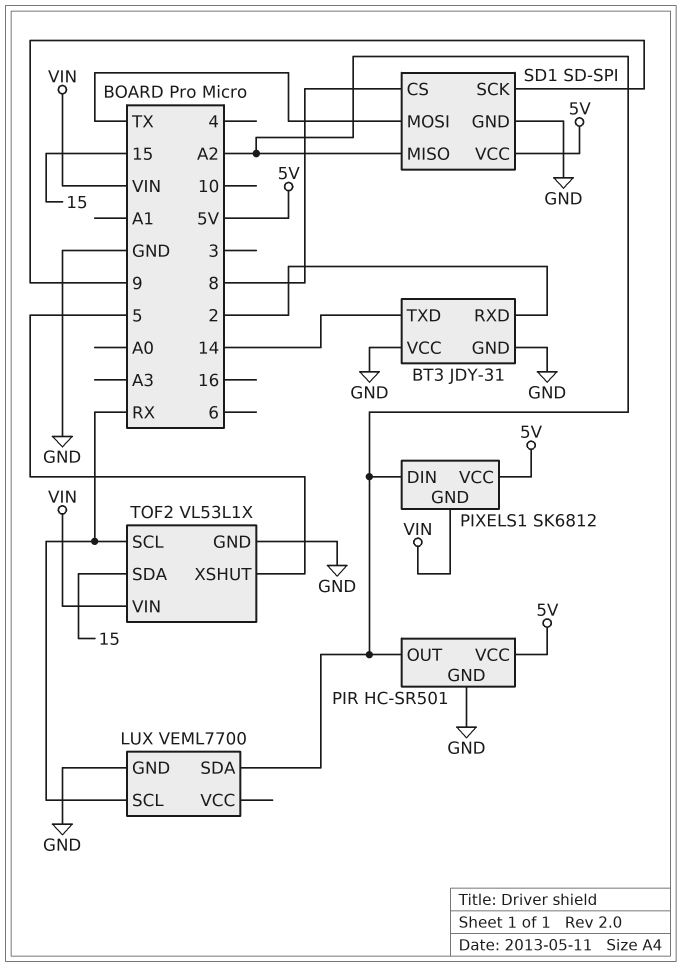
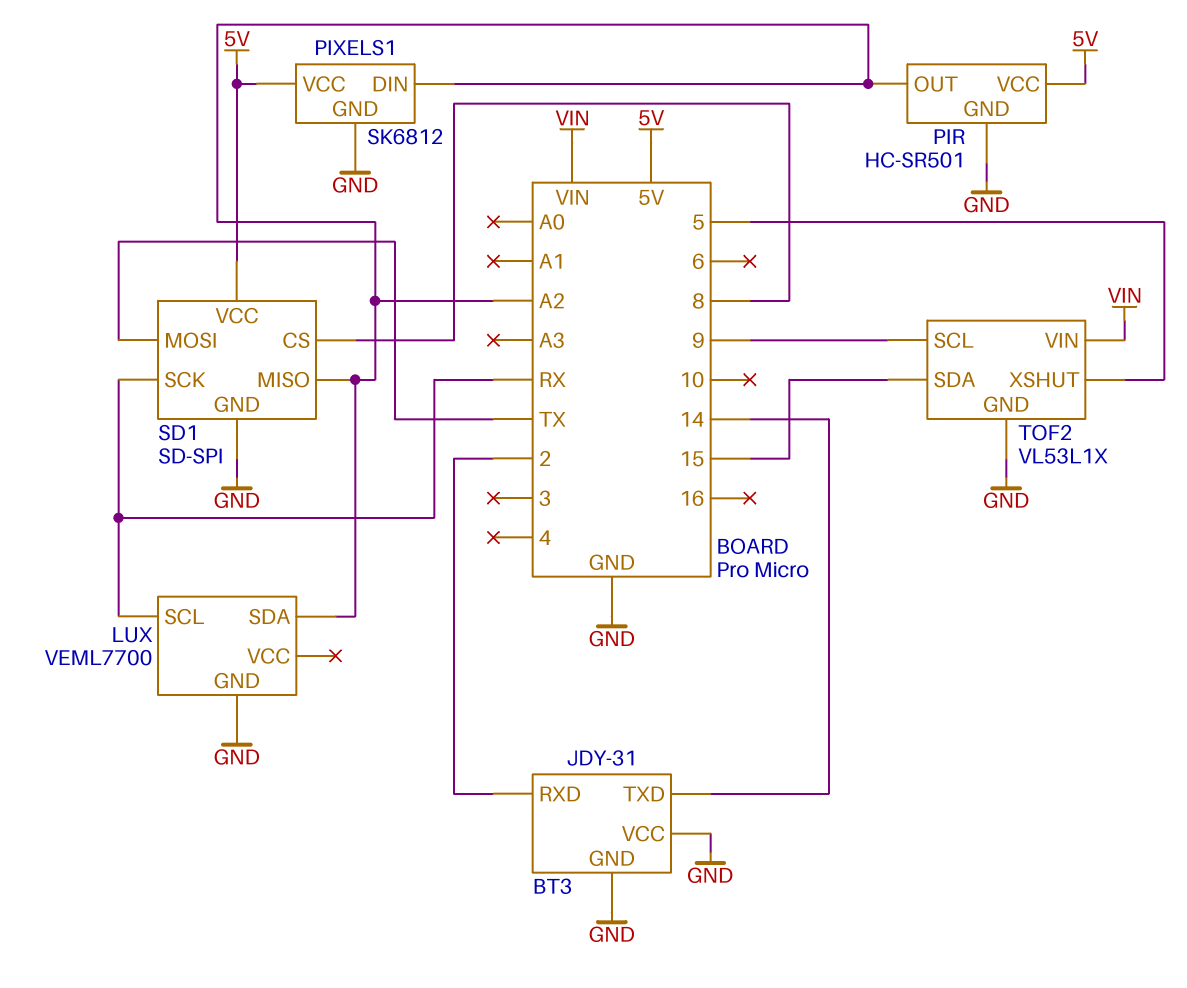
PIXELS1 pin GND: VIN -> GND
SD1 pin SCK: 9 -> RX
TOF2 pin SCL: RX -> 9

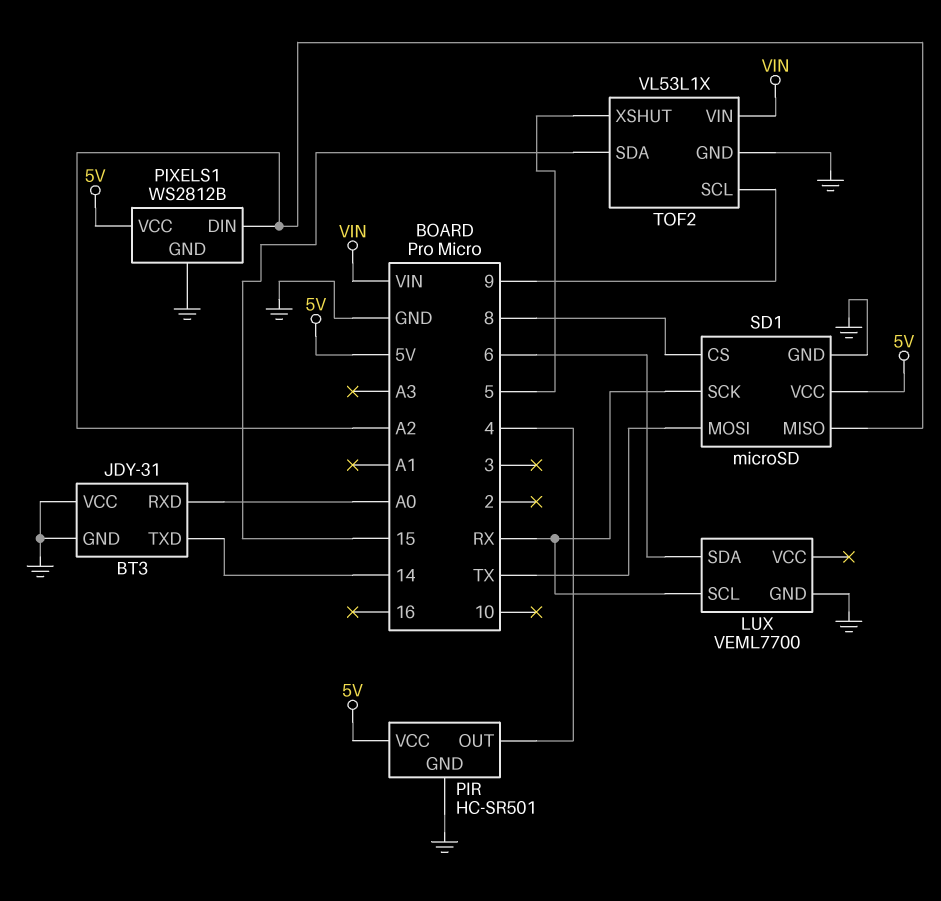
BT3 pin RXD: 2 -> A0
LUX pin SDA: A2 -> 6
PIR pin OUT: A2 -> 4
PIXELS1: SK6812 -> WS2812B
SD1: SD-SPI -> microSD

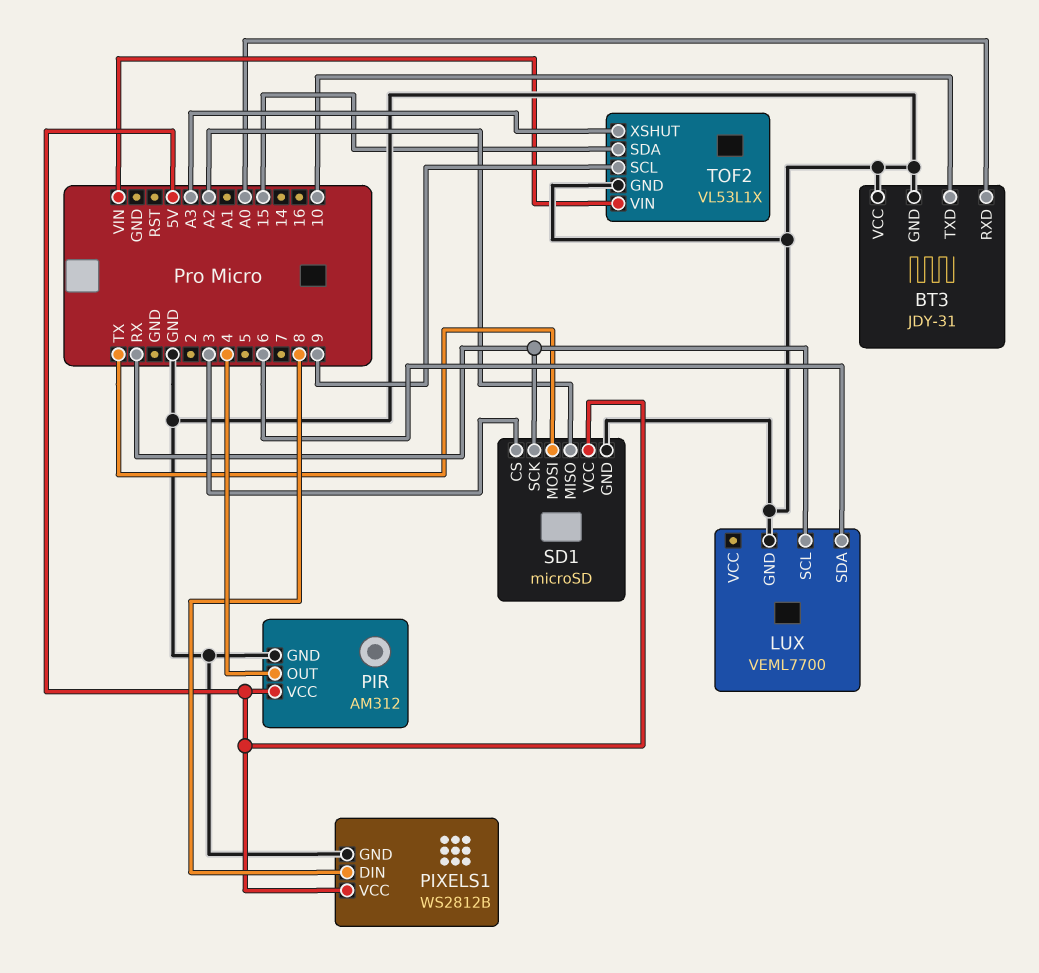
BT3 pin TXD: 14 -> 10
PIR: HC-SR501 -> AM312
PIXELS1 pin DIN: A2 -> 8
SD1 pin CS: 8 -> 3
TOF2 pin XSHUT: 5 -> A3

